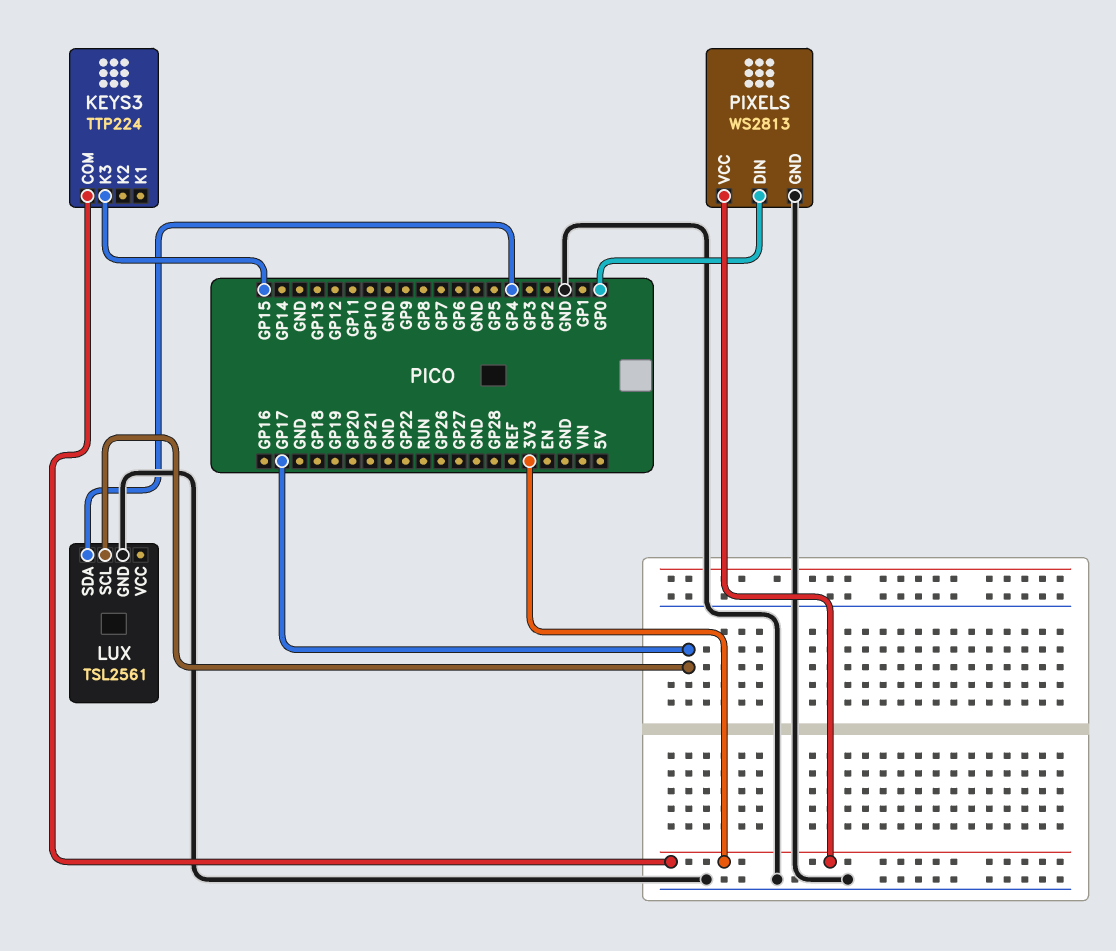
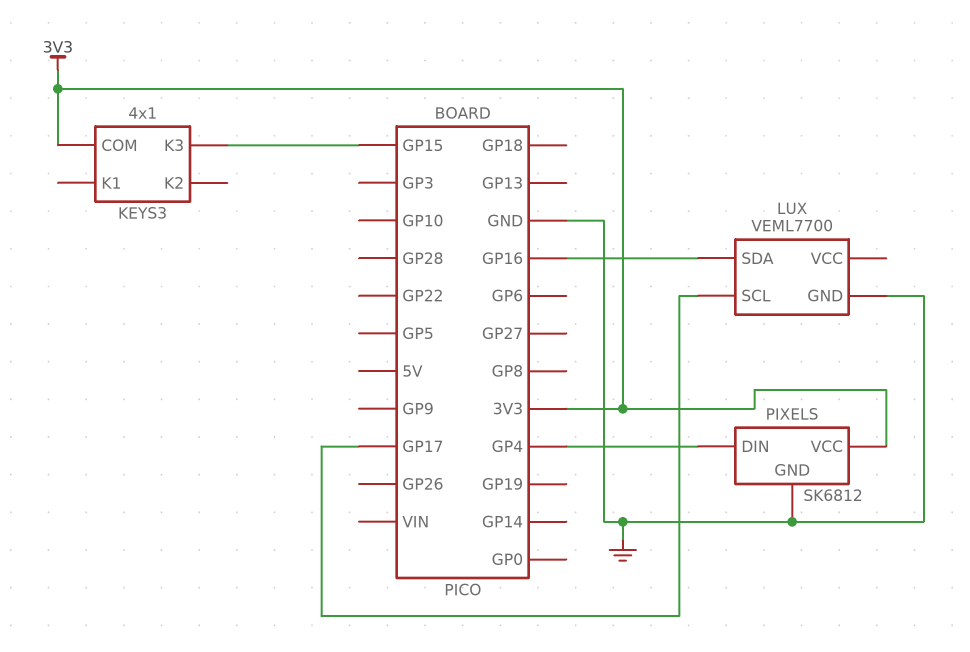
KEYS3: TTP224 -> 4x1
LUX: TSL2561 -> VEML7700
LUX pin SDA: GP4 -> GP16
PIXELS: WS2813 -> SK6812
PIXELS pin DIN: GP0 -> GP4

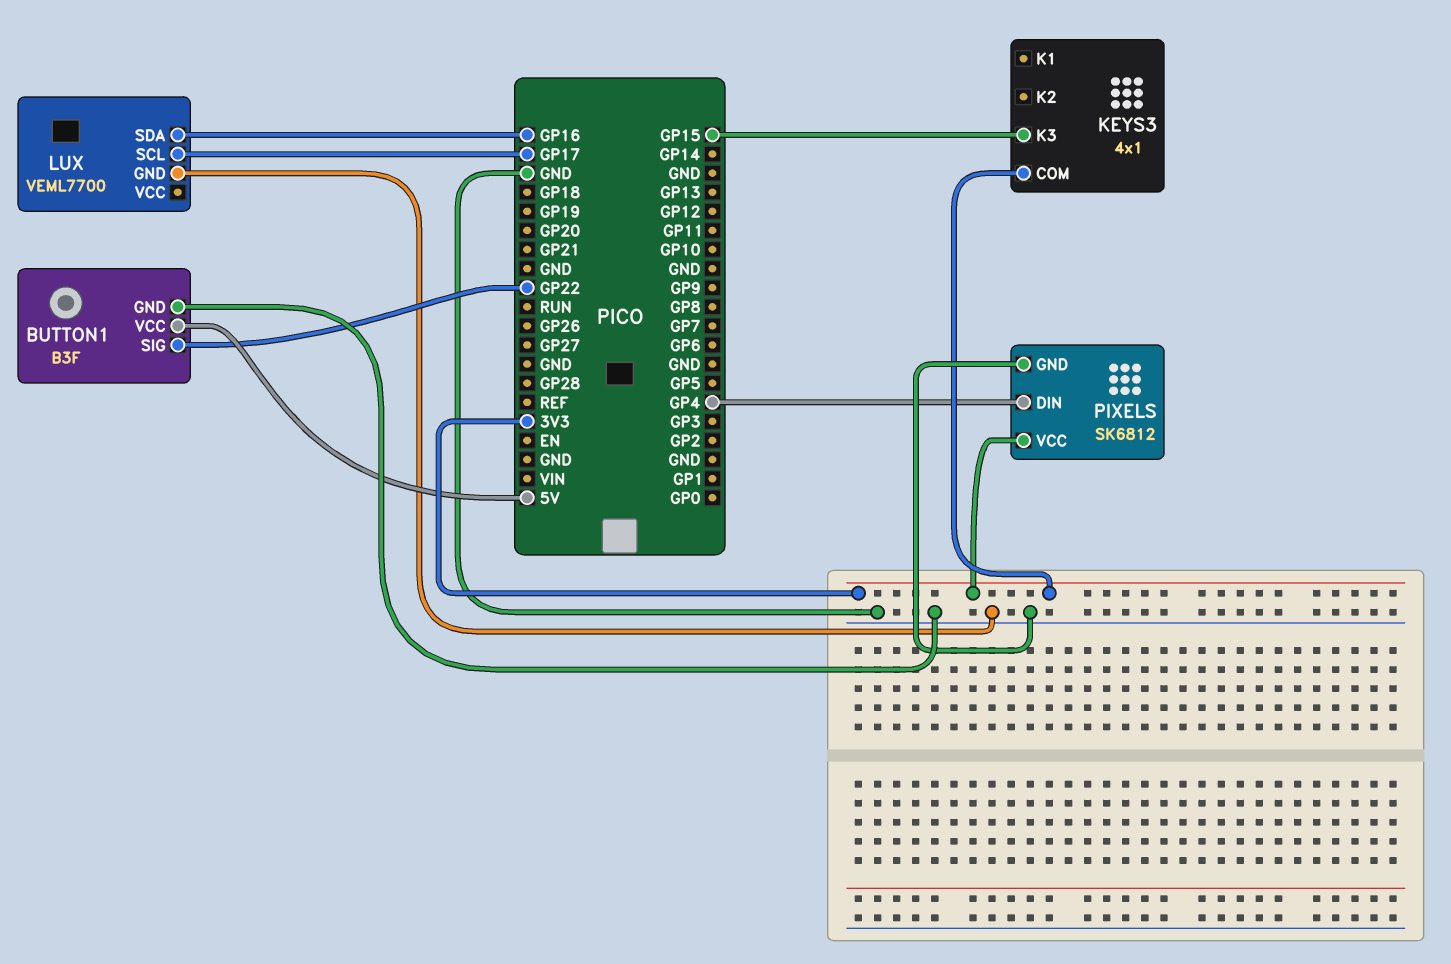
BUTTON1: none -> B3F
BUTTON1 pin GND: none -> GND
BUTTON1 pin SIG: none -> GP22
BUTTON1 pin VCC: none -> 5V

